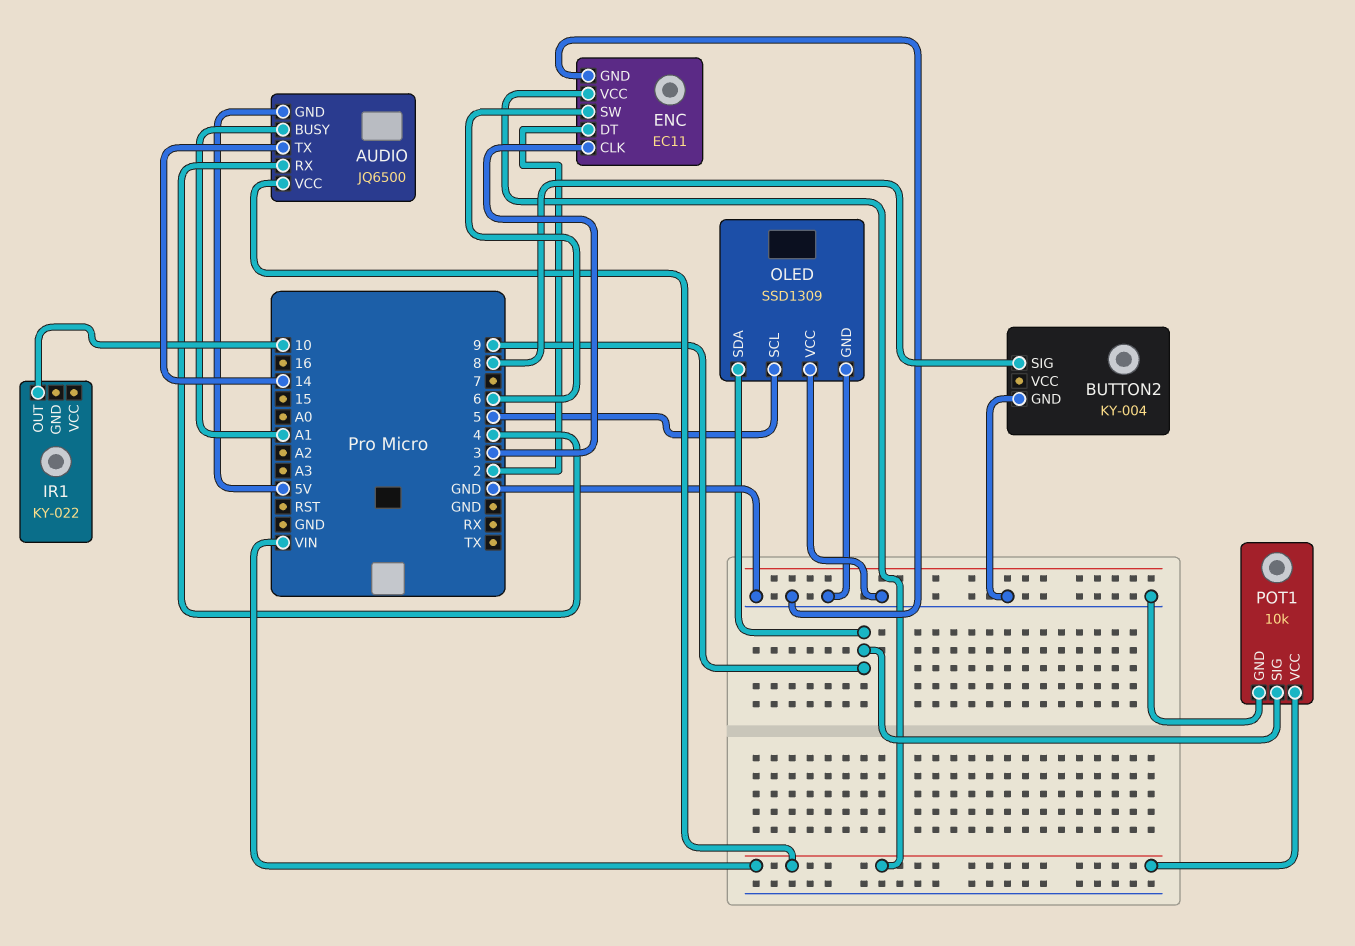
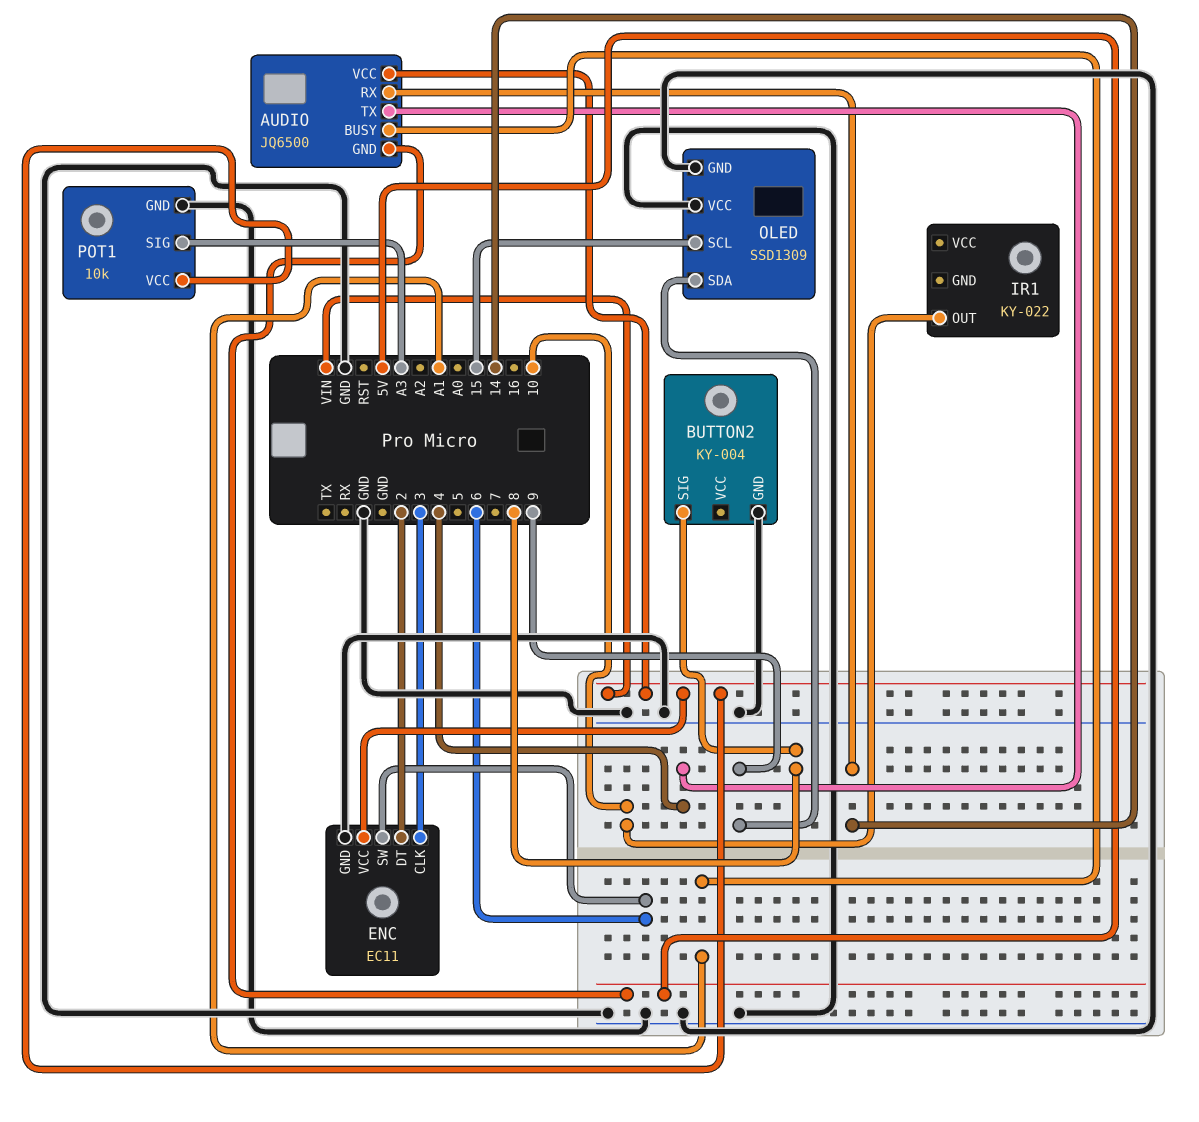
AUDIO pin RX: 4 -> 14
AUDIO pin TX: 14 -> 4
OLED pin SCL: 5 -> 15
POT1 pin SIG: 9 -> A3

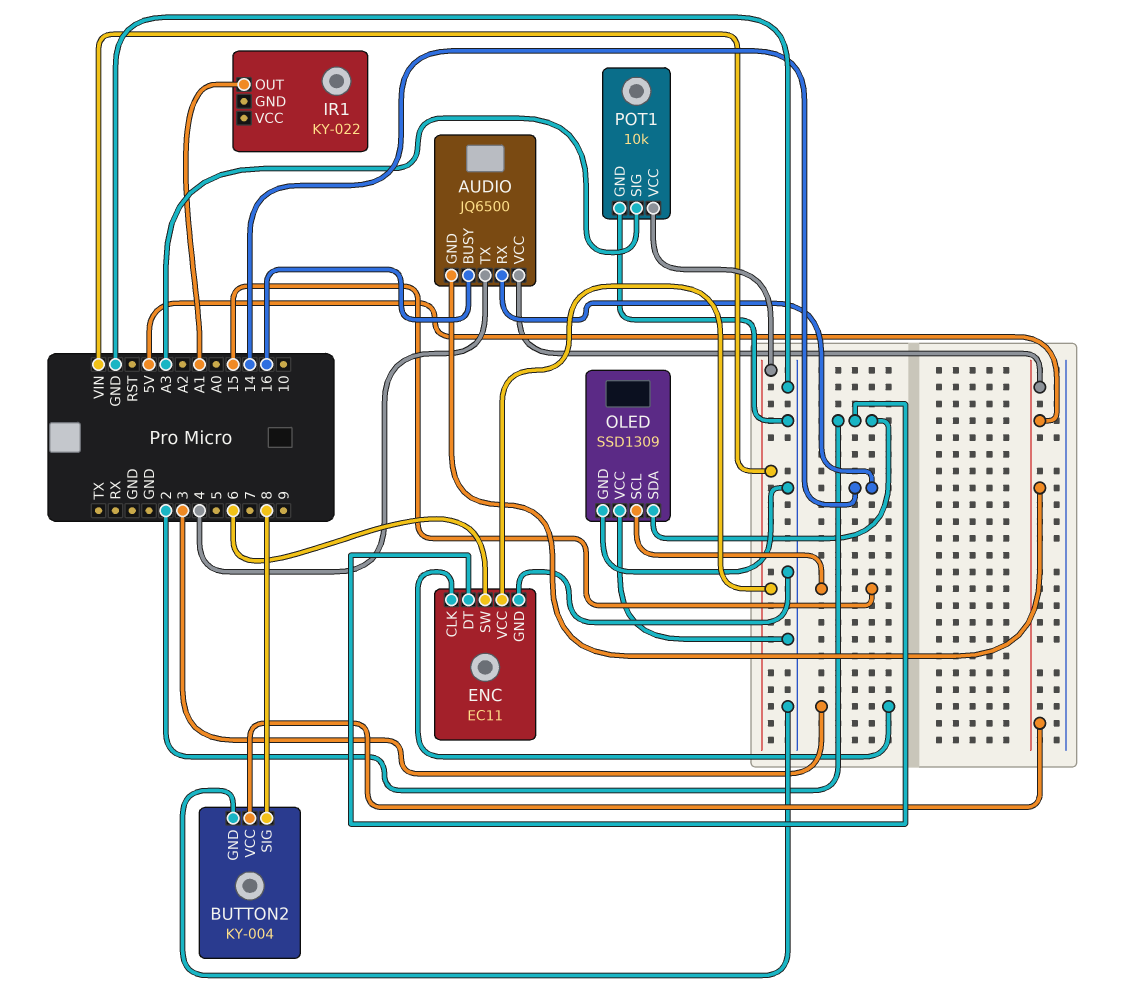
AUDIO pin BUSY: A1 -> 16
AUDIO pin VCC: VIN -> 5V
BUTTON2 pin VCC: none -> 5V
IR1 pin OUT: 10 -> A1
OLED pin SDA: 9 -> 2

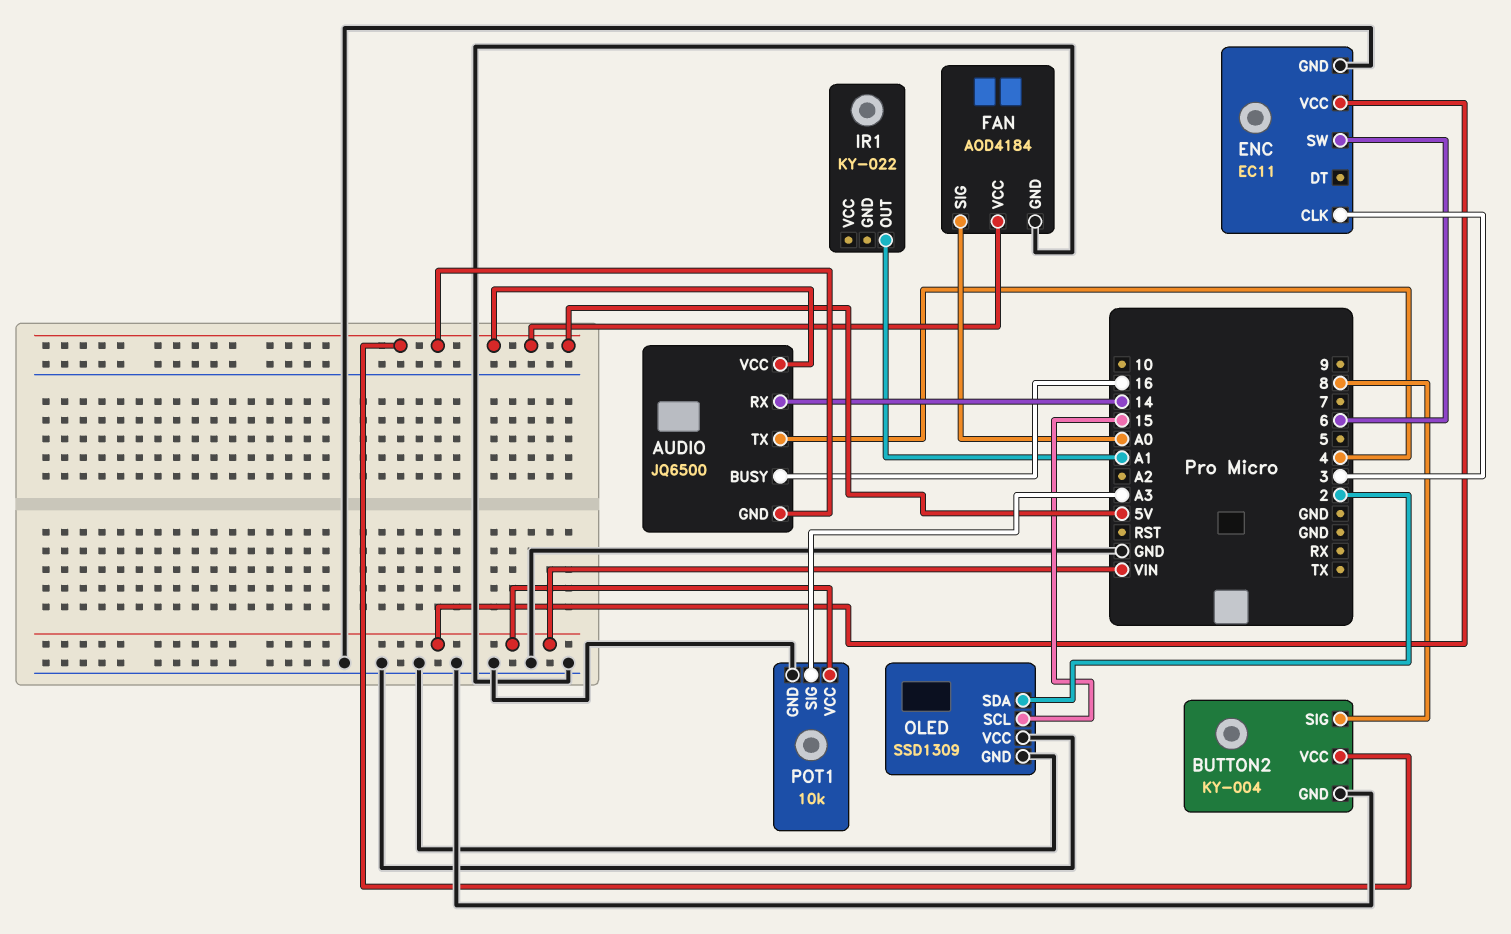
ENC pin DT: 2 -> none
FAN: none -> AOD4184
FAN pin GND: none -> GND
FAN pin SIG: none -> A0
FAN pin VCC: none -> 5V

